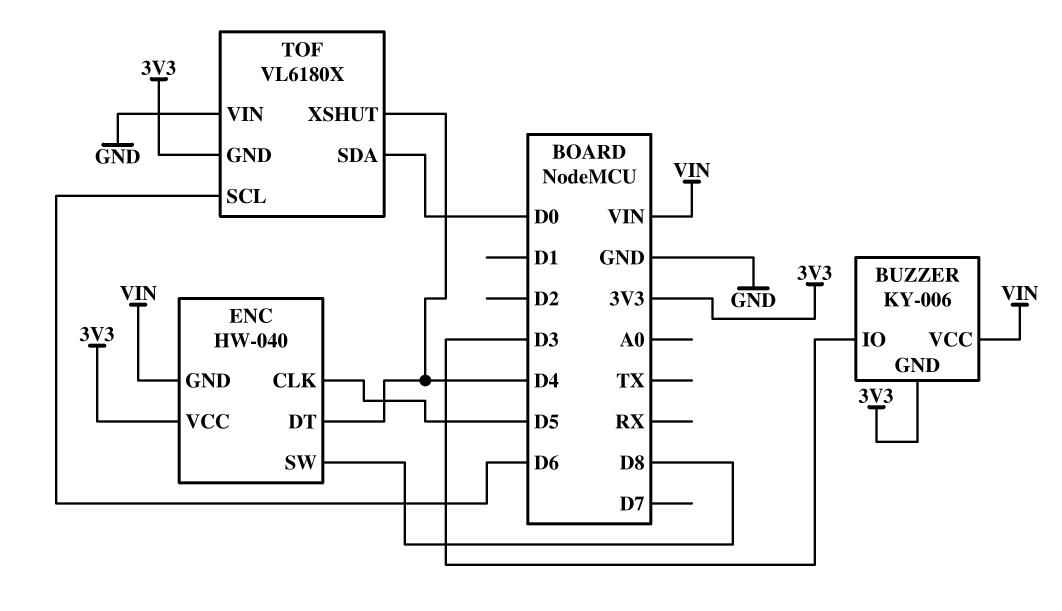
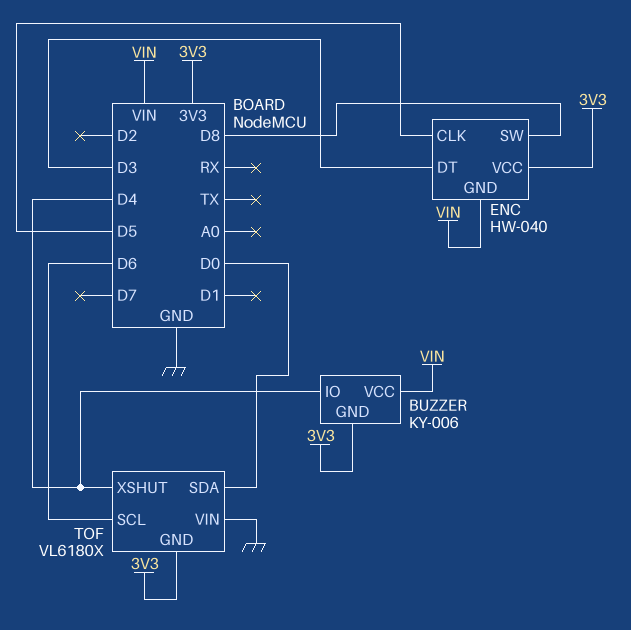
BUZZER pin IO: D3 -> D4
ENC pin DT: D4 -> D3

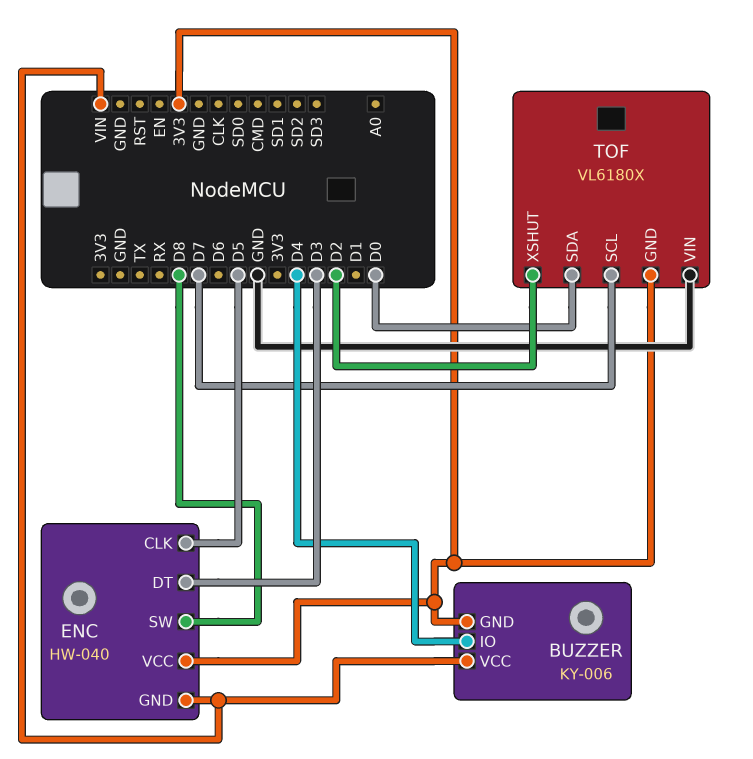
TOF pin SCL: D6 -> D7
TOF pin XSHUT: D4 -> D2

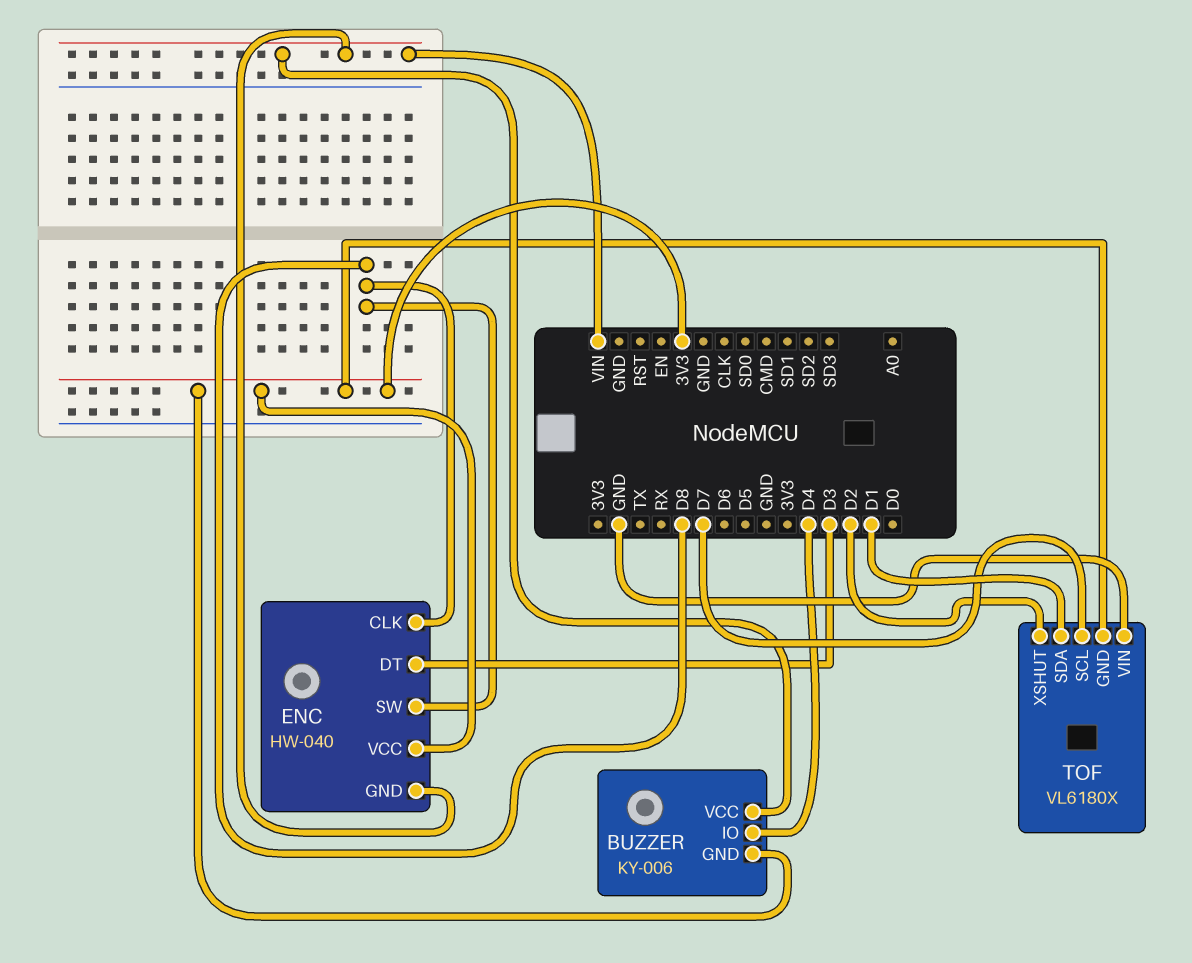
ENC pin CLK: D5 -> D8
TOF pin SDA: D0 -> D1

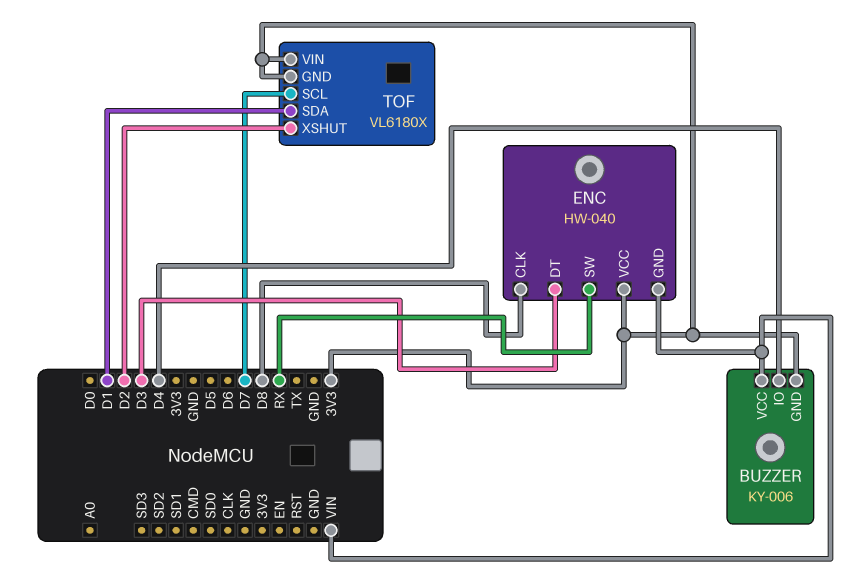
ENC pin SW: D8 -> RX
TOF pin VIN: GND -> 3V3

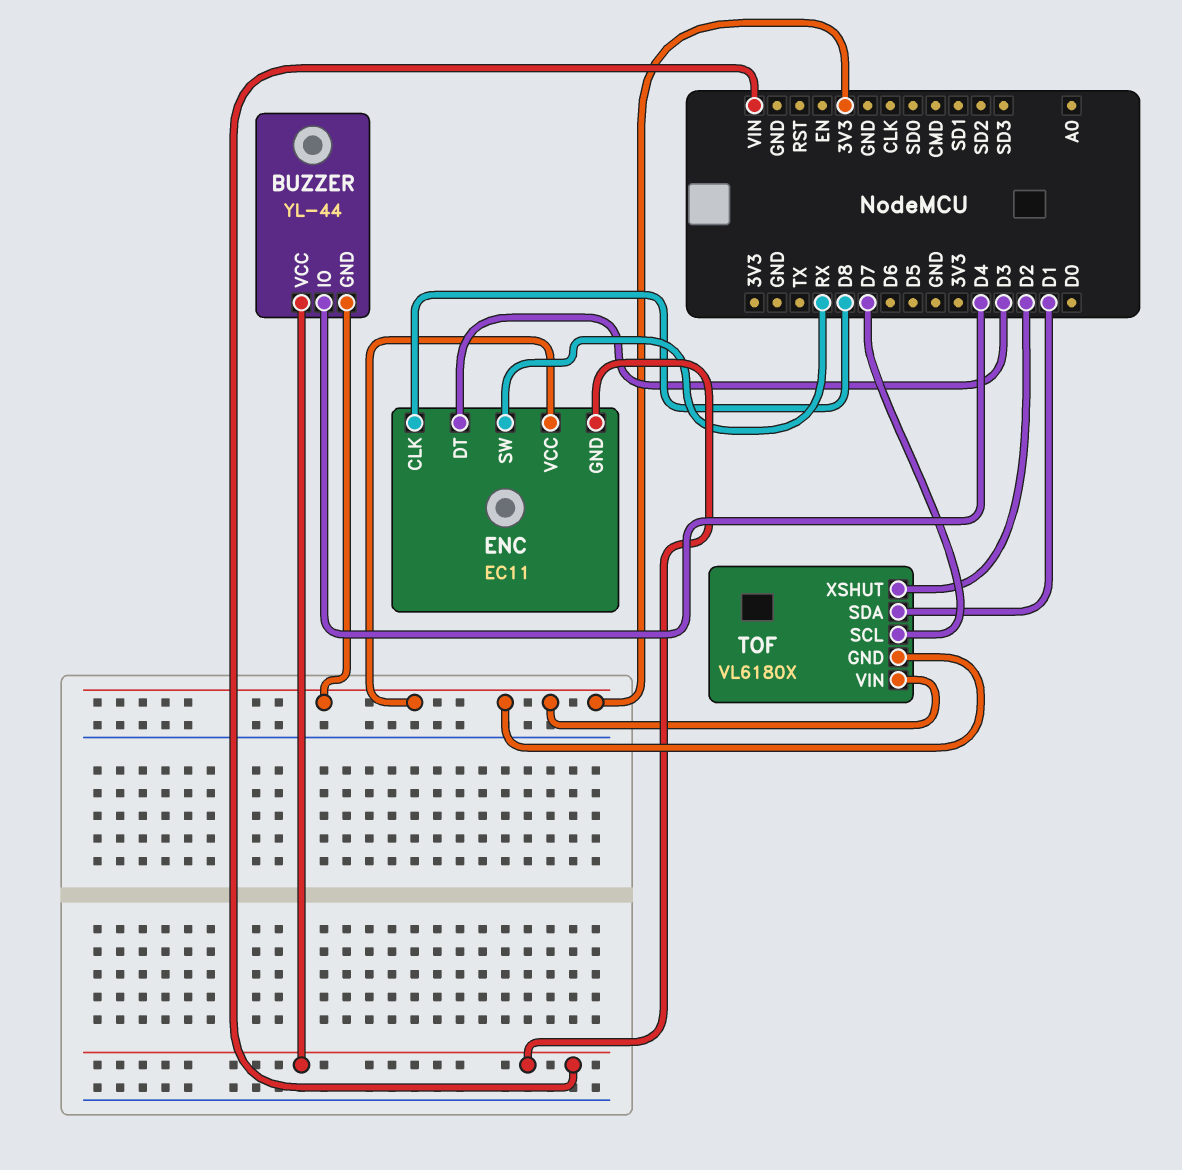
BUZZER: KY-006 -> YL-44
ENC: HW-040 -> EC11

